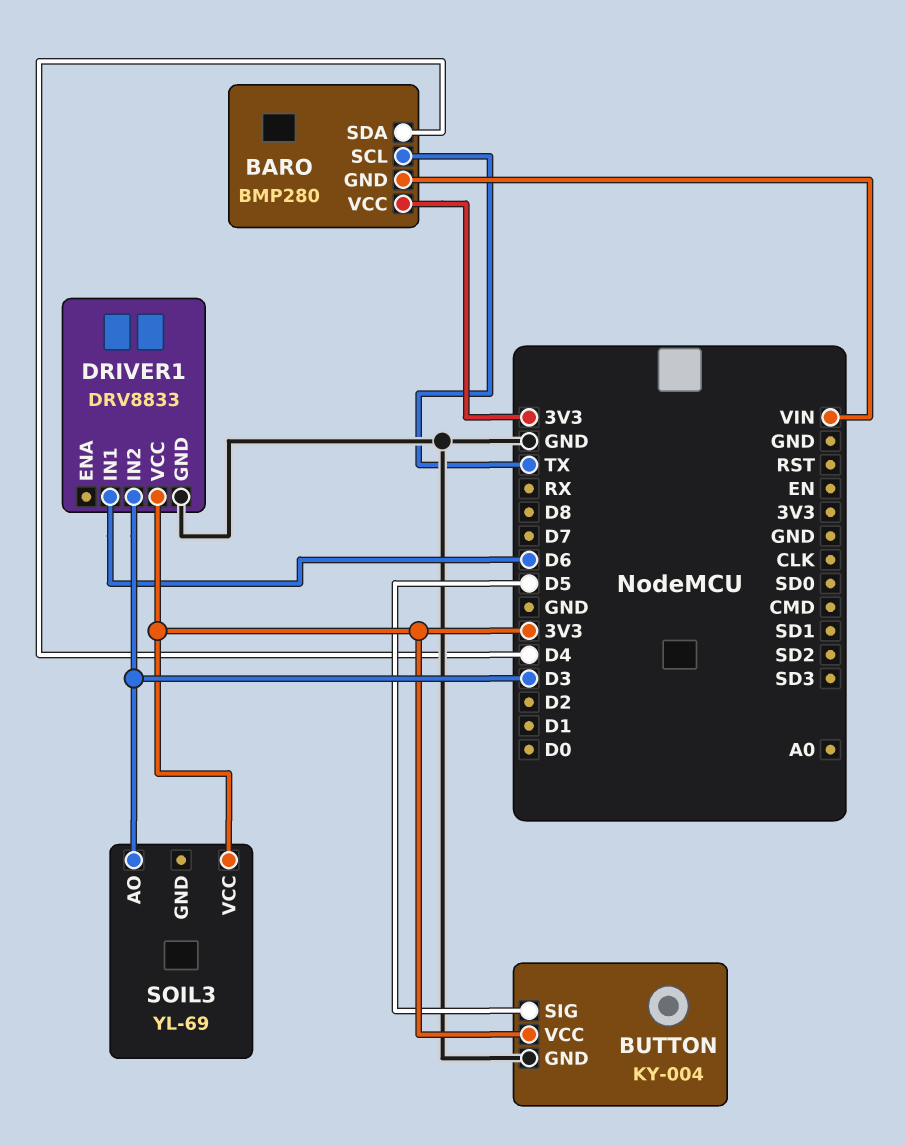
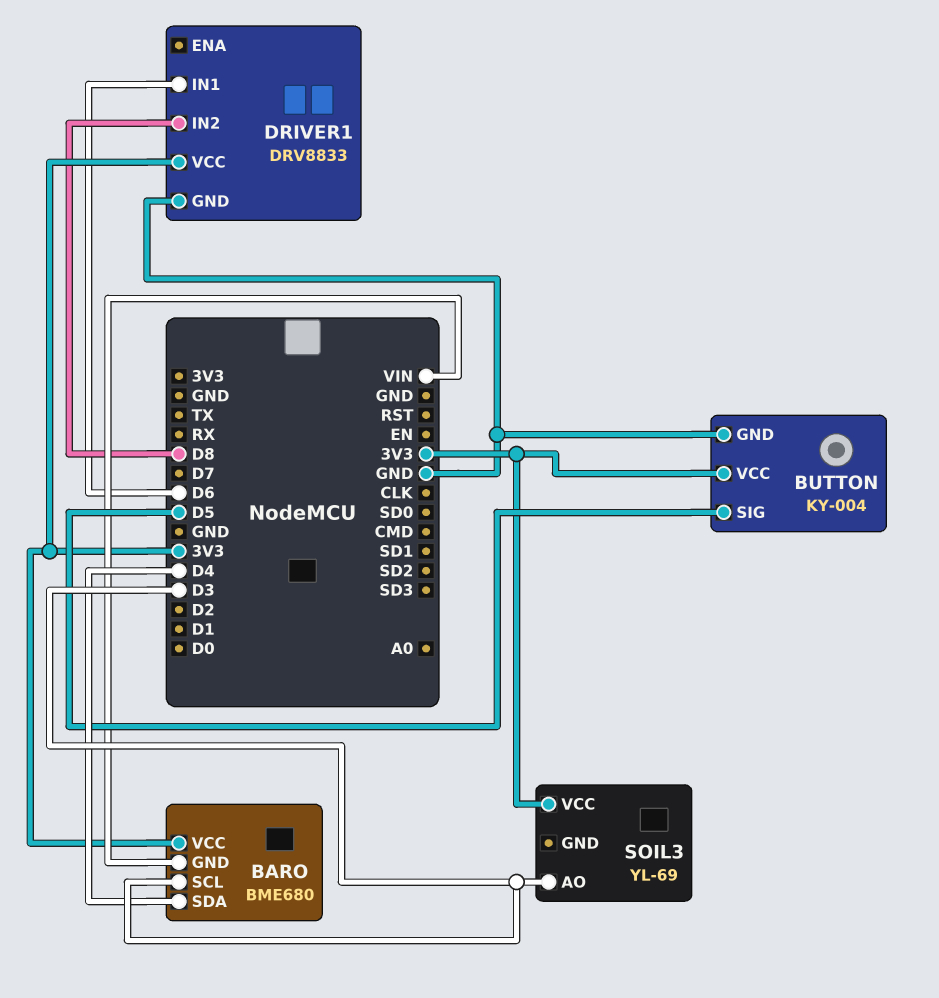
BARO: BMP280 -> BME680
BARO pin SCL: TX -> D3
DRIVER1 pin IN2: D3 -> D8

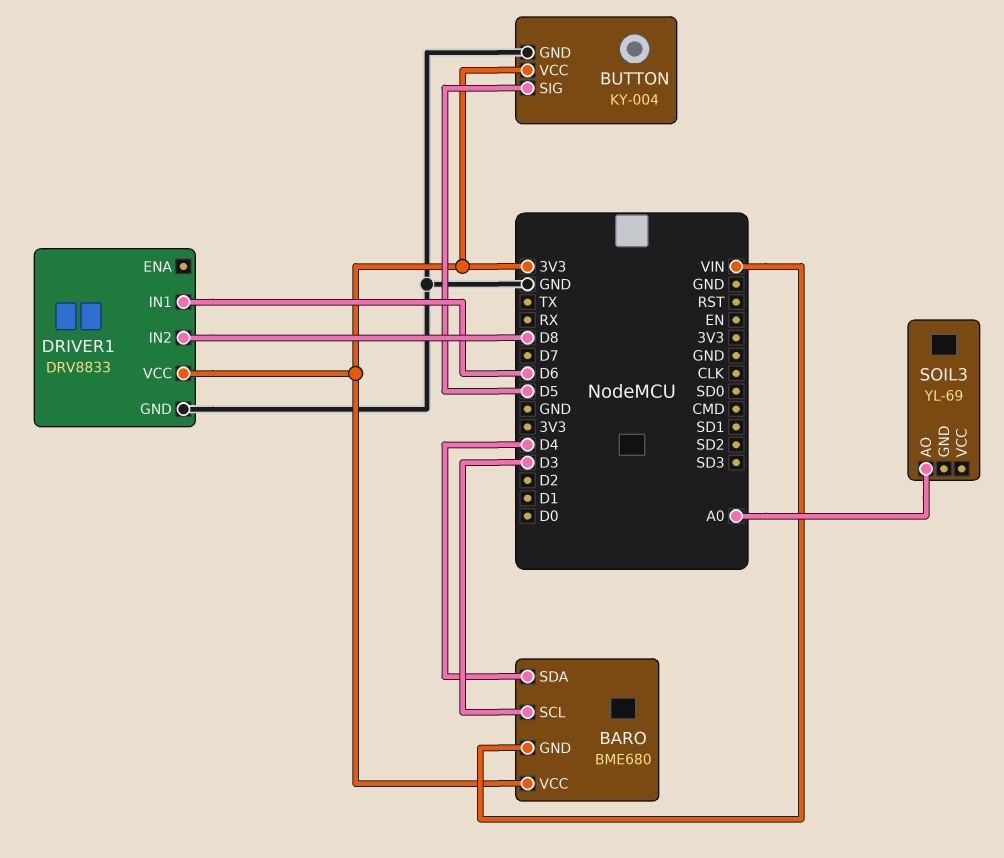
SOIL3 pin AO: D3 -> A0
SOIL3 pin VCC: 3V3 -> none

